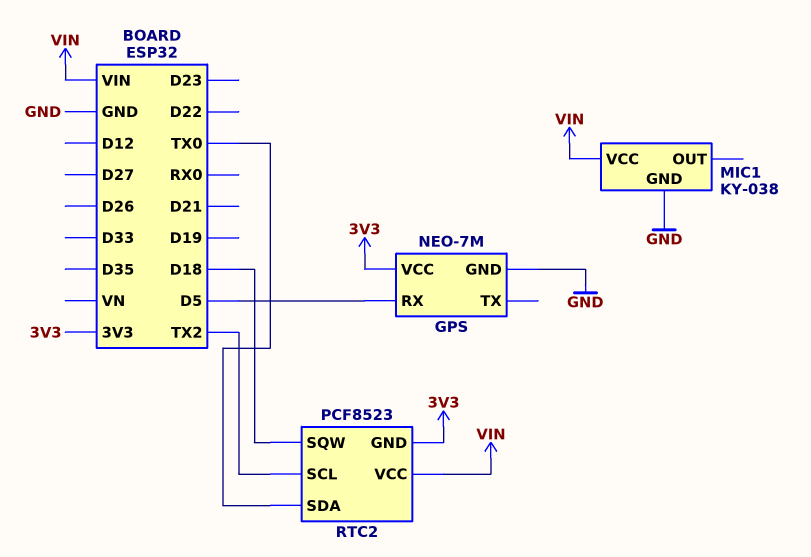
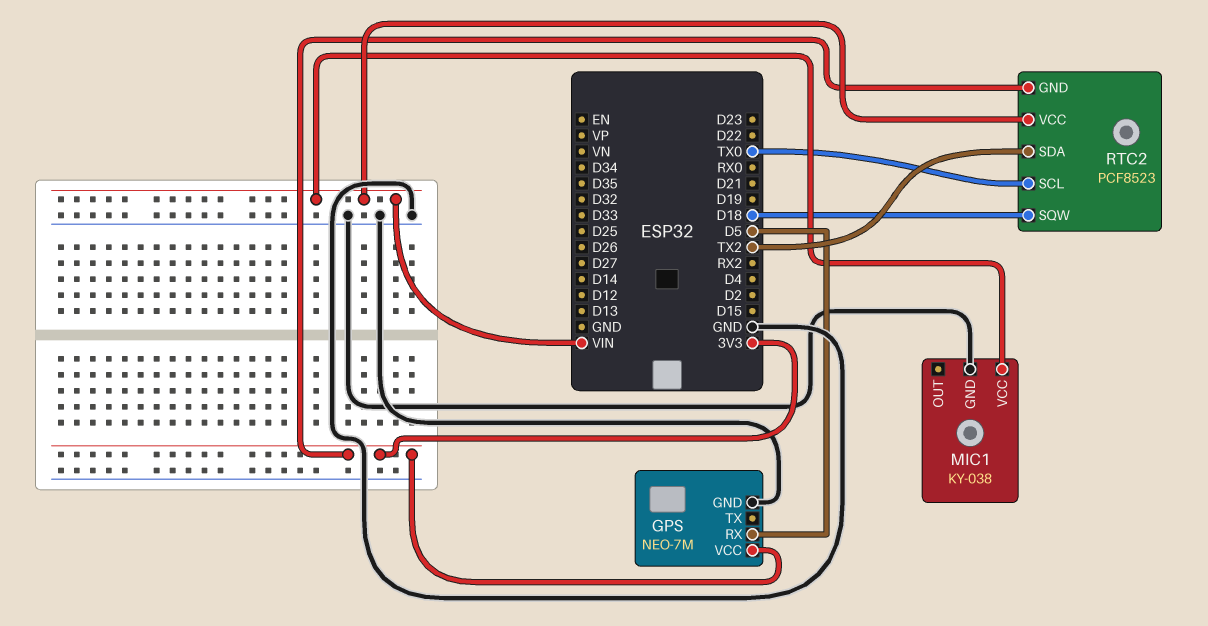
RTC2 pin SCL: TX2 -> TX0
RTC2 pin SDA: TX0 -> TX2

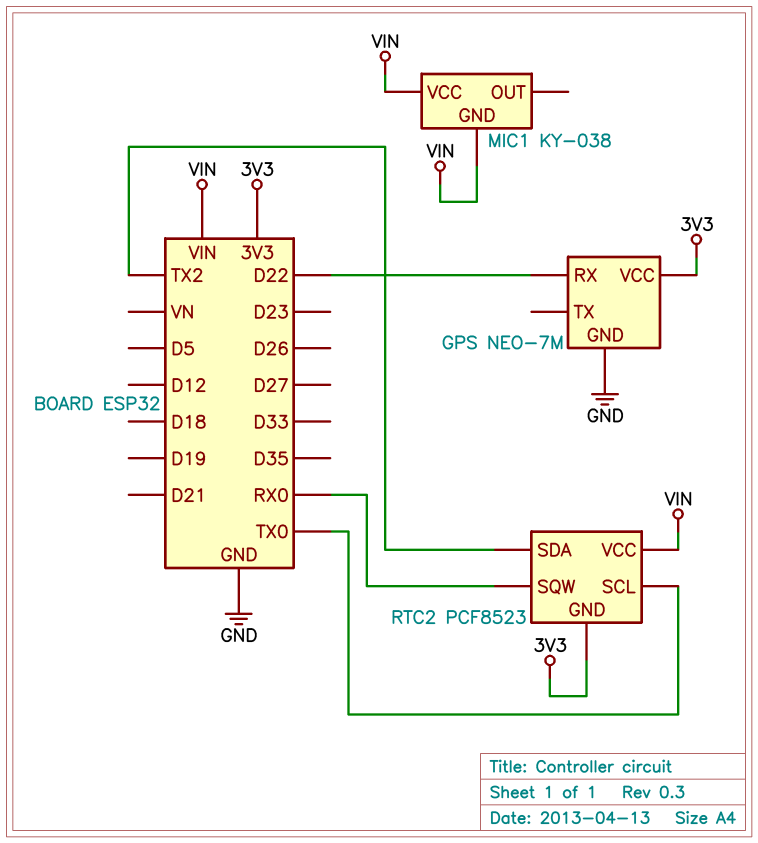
GPS pin RX: D5 -> D22
MIC1 pin GND: GND -> VIN
RTC2 pin SQW: D18 -> RX0

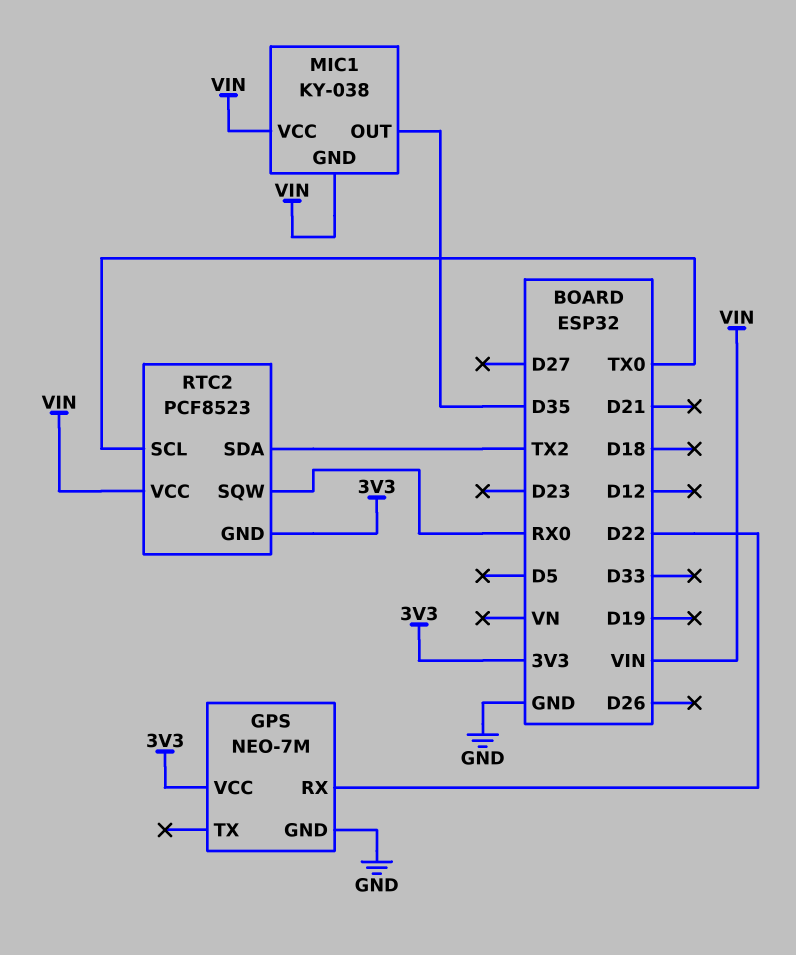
MIC1 pin OUT: none -> D35

